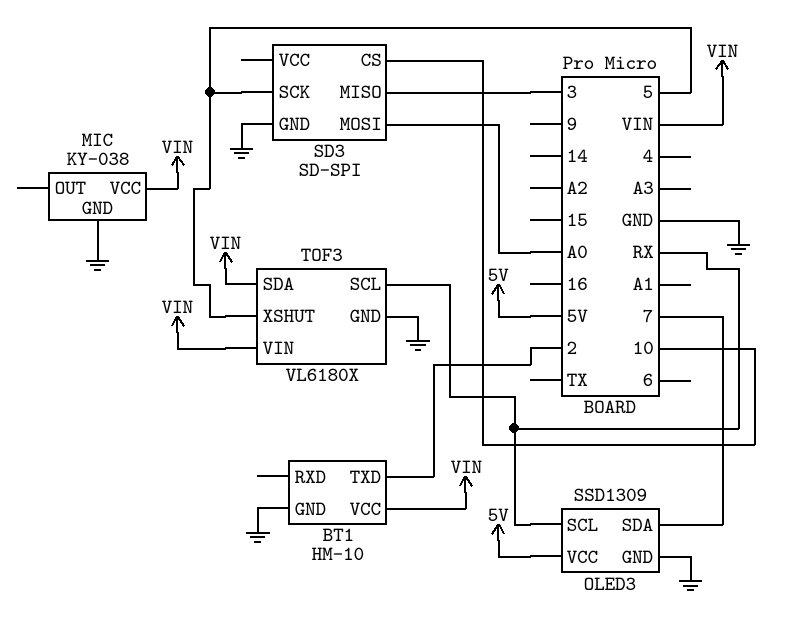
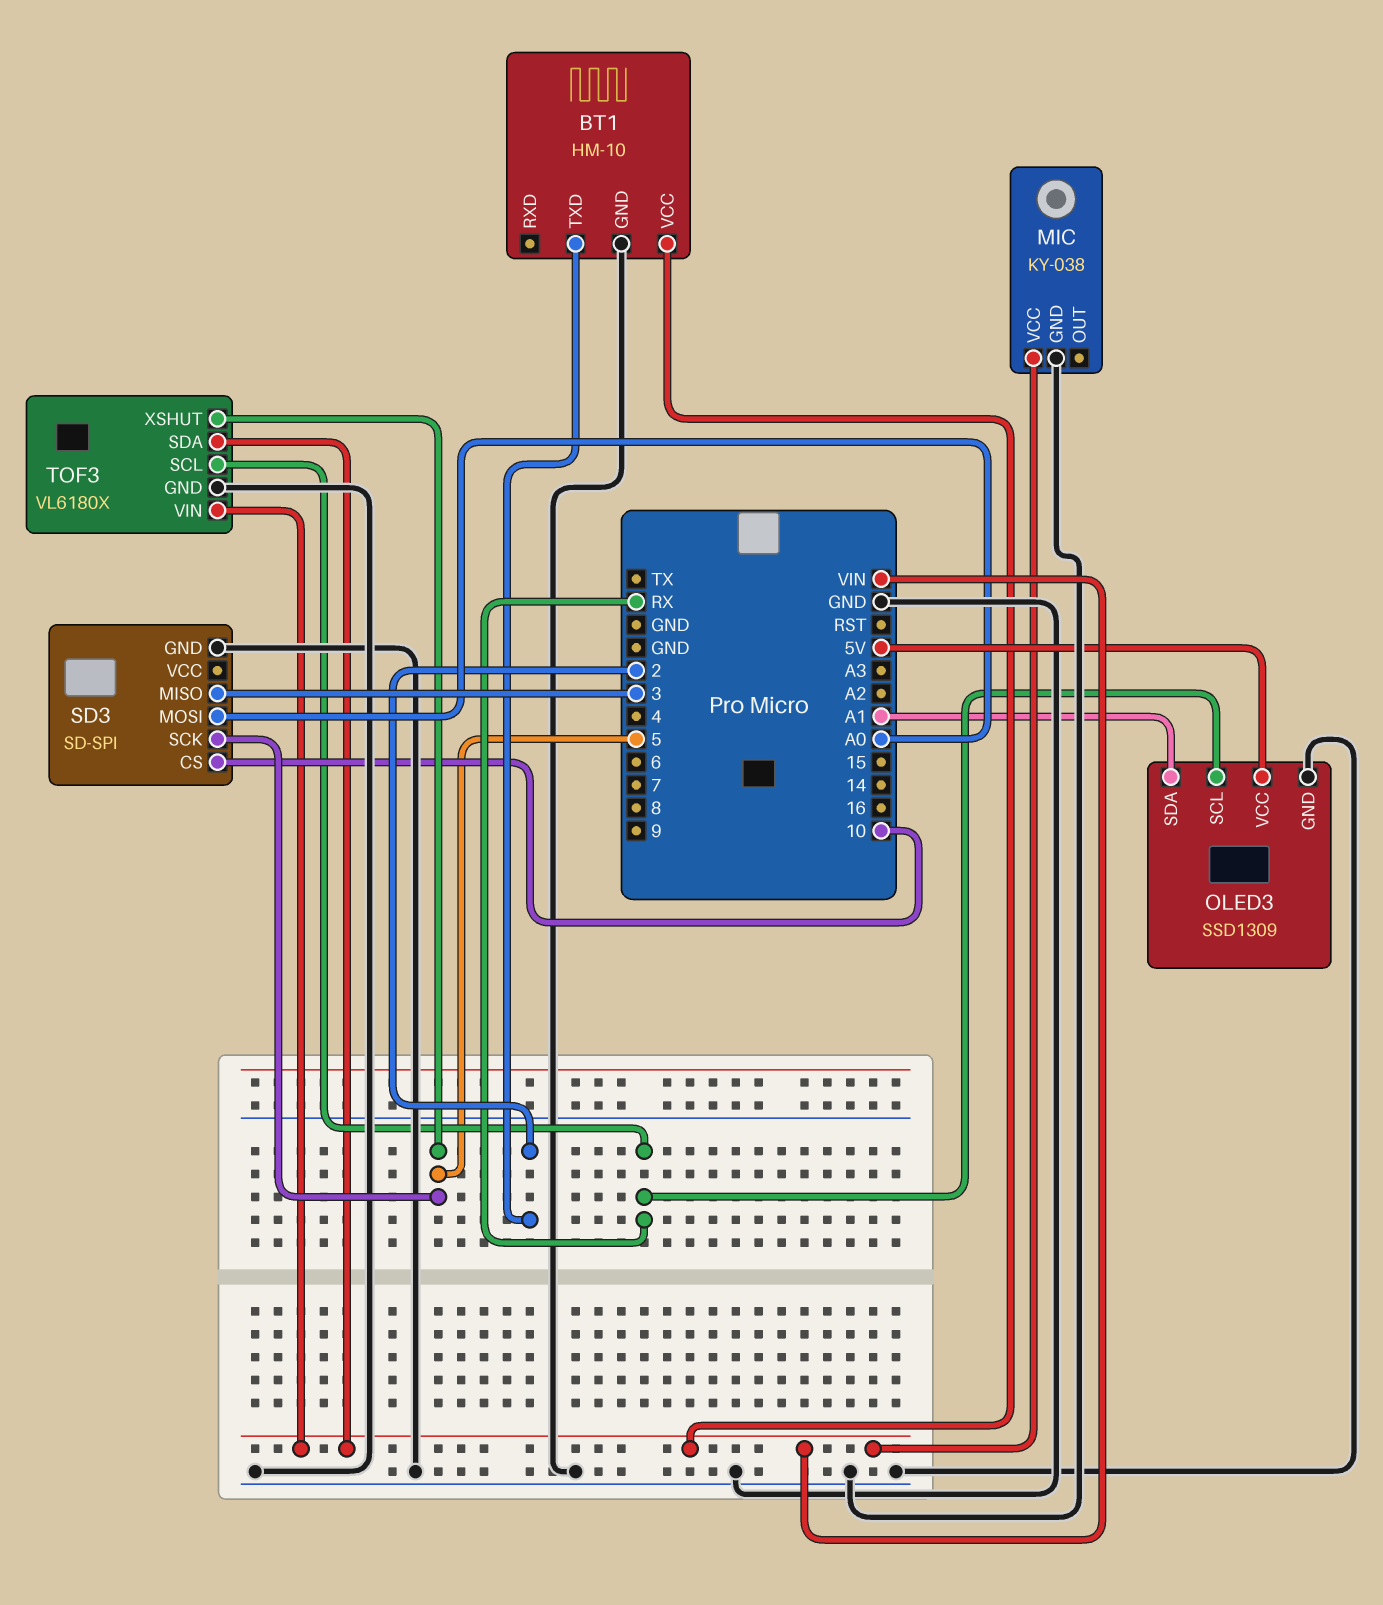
OLED3 pin SDA: 7 -> A1

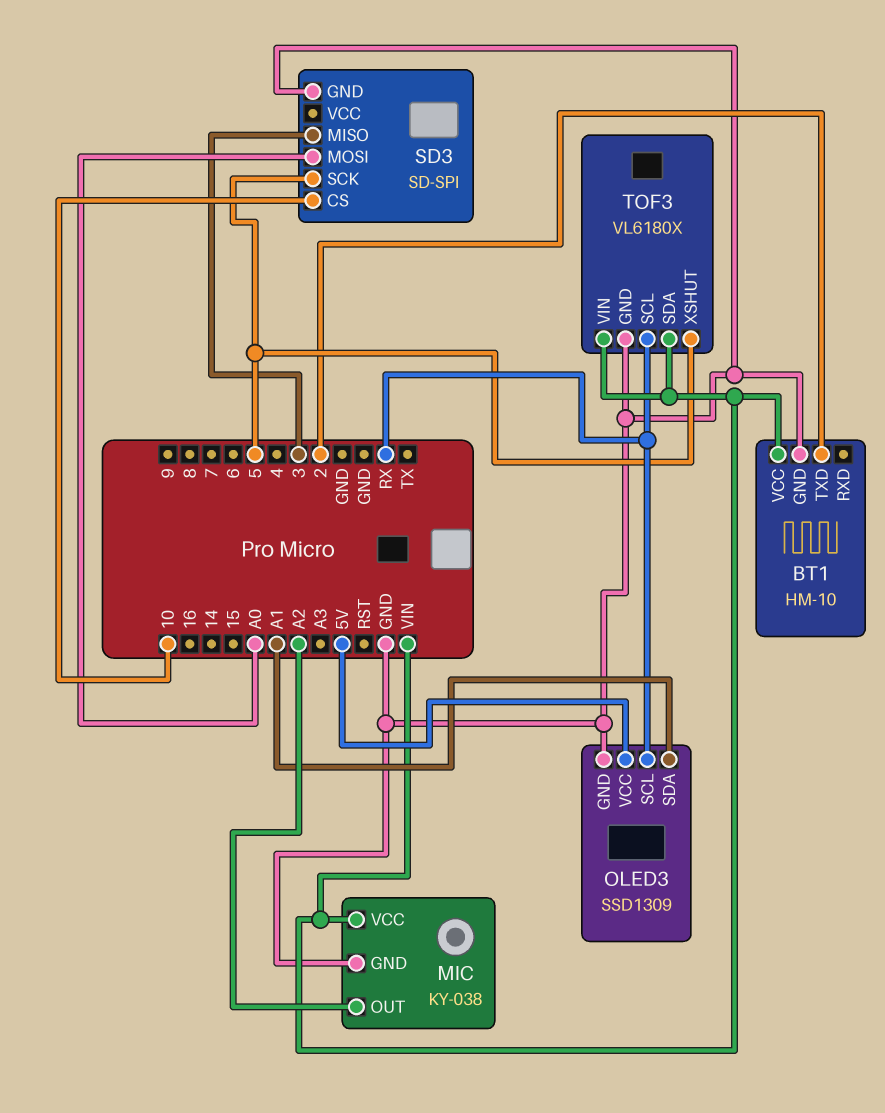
MIC pin OUT: none -> A2

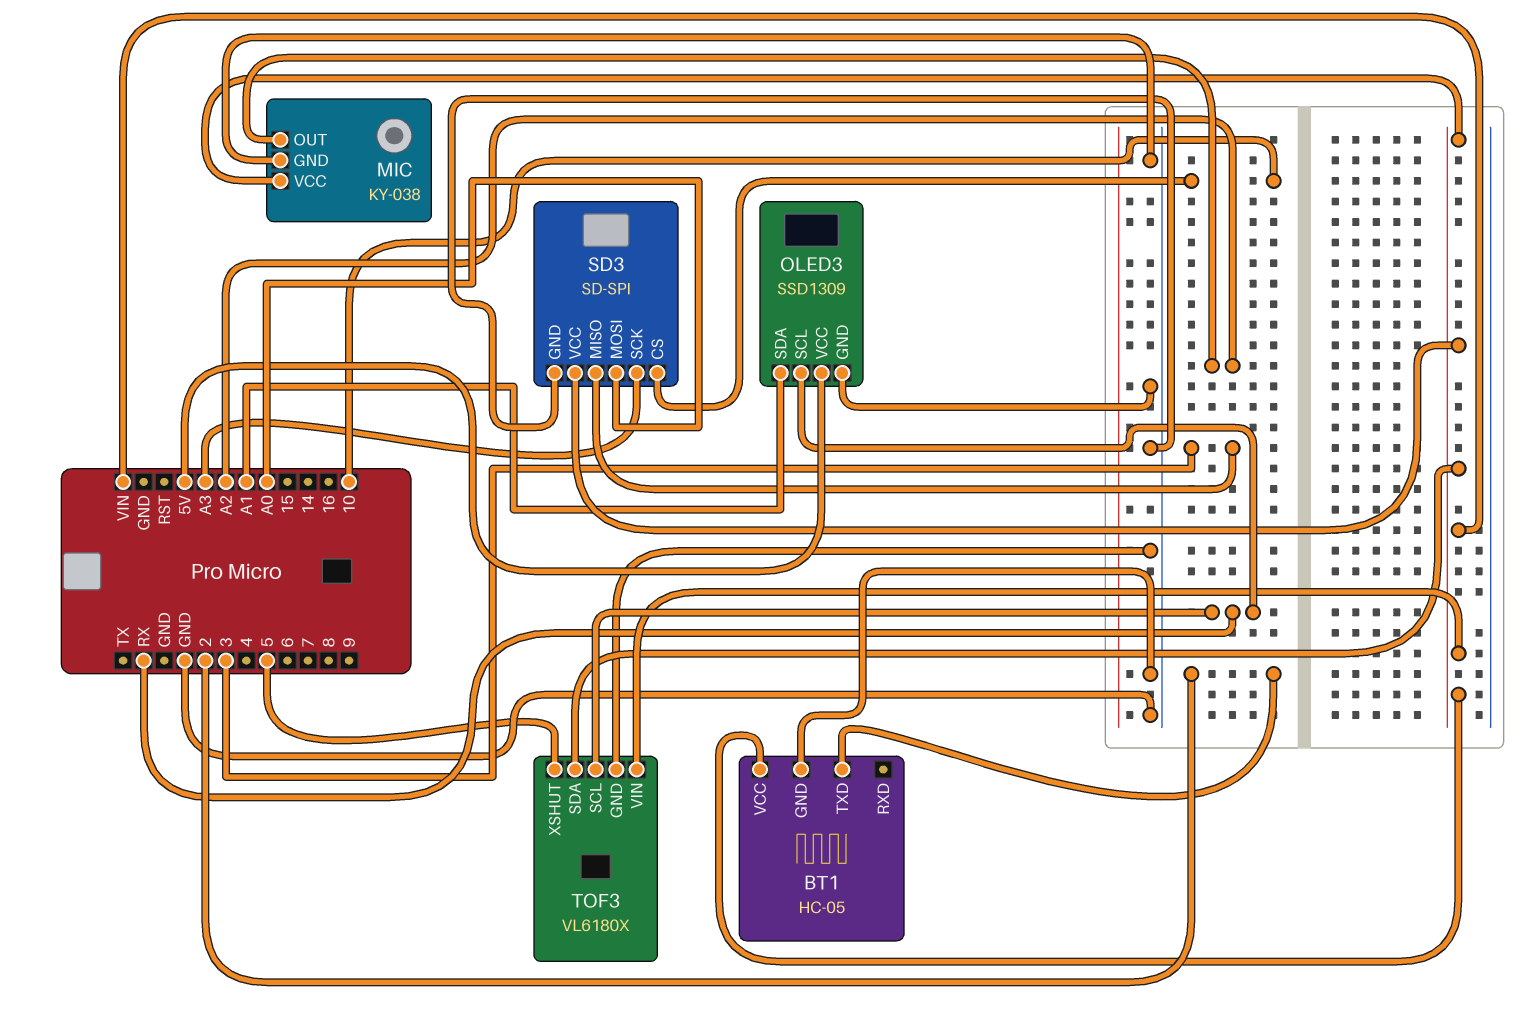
BT1: HM-10 -> HC-05
SD3 pin SCK: 5 -> A3
SD3 pin VCC: none -> VIN

